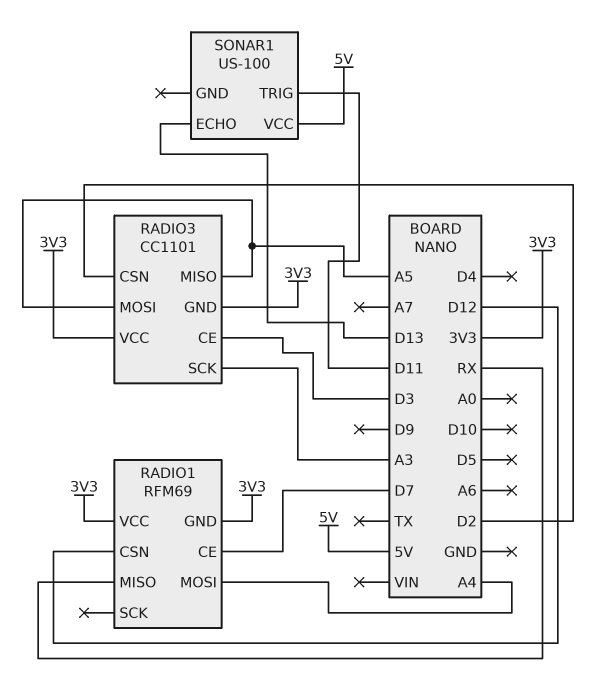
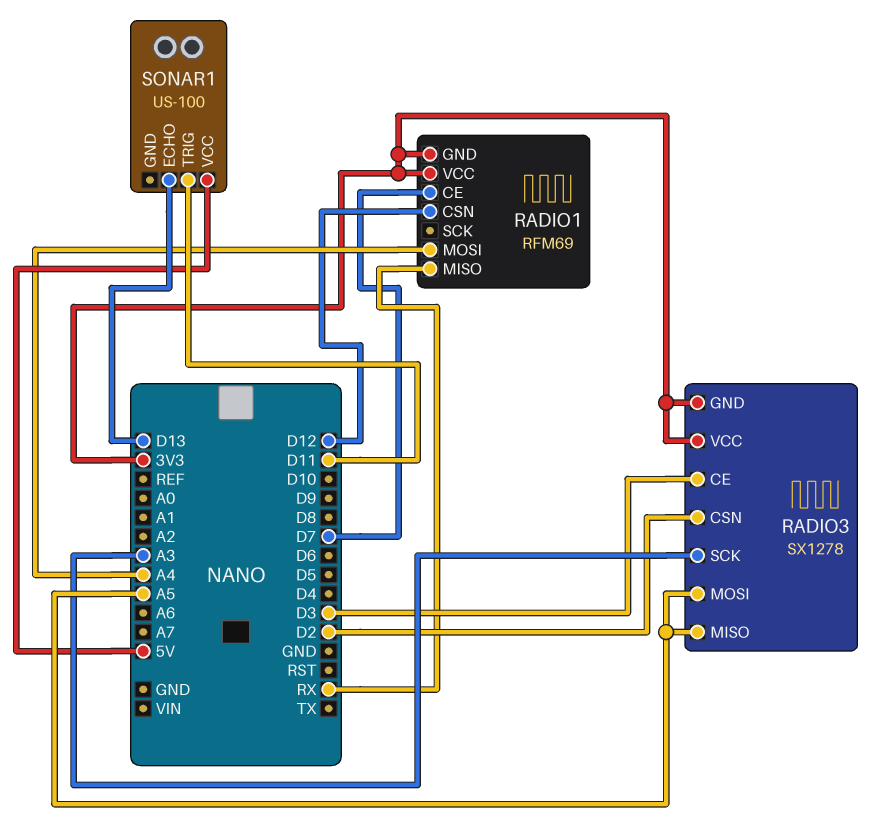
RADIO3: CC1101 -> SX1278

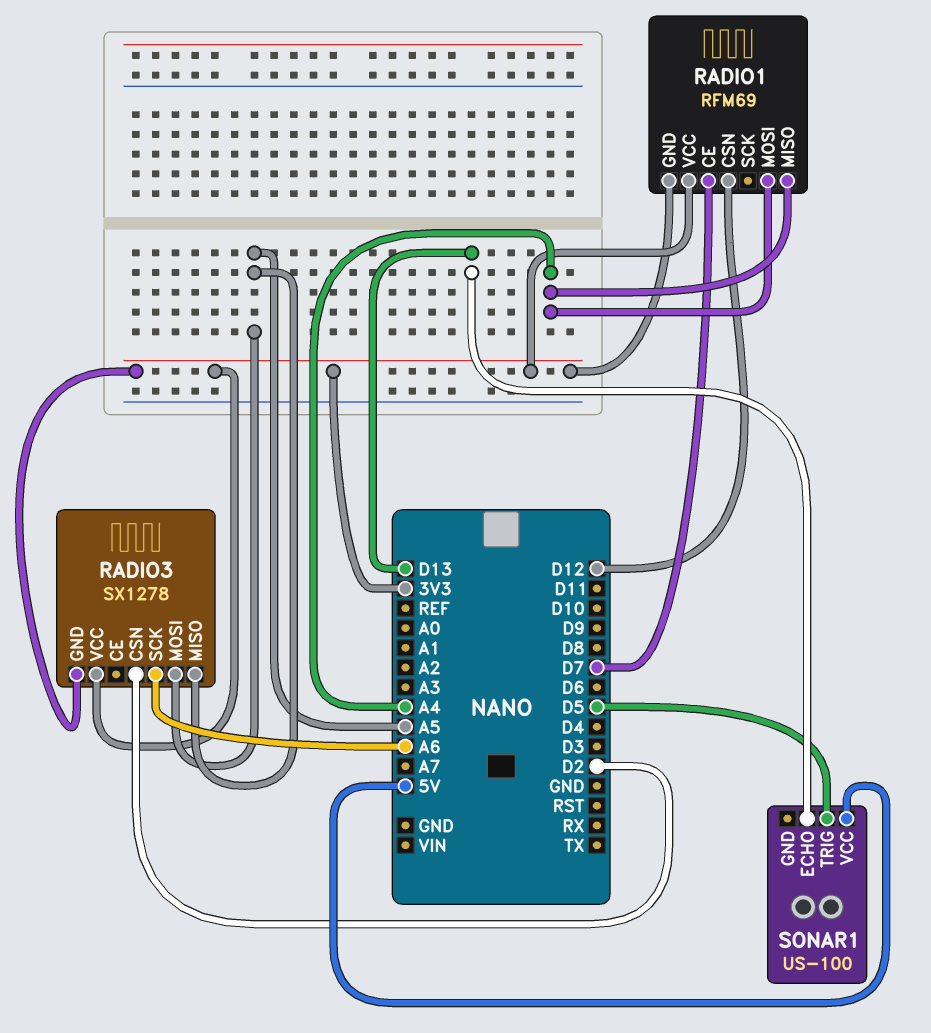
RADIO1 pin MISO: RX -> A4
RADIO3 pin CE: D3 -> none
RADIO3 pin SCK: A3 -> A6
SONAR1 pin TRIG: D11 -> D5

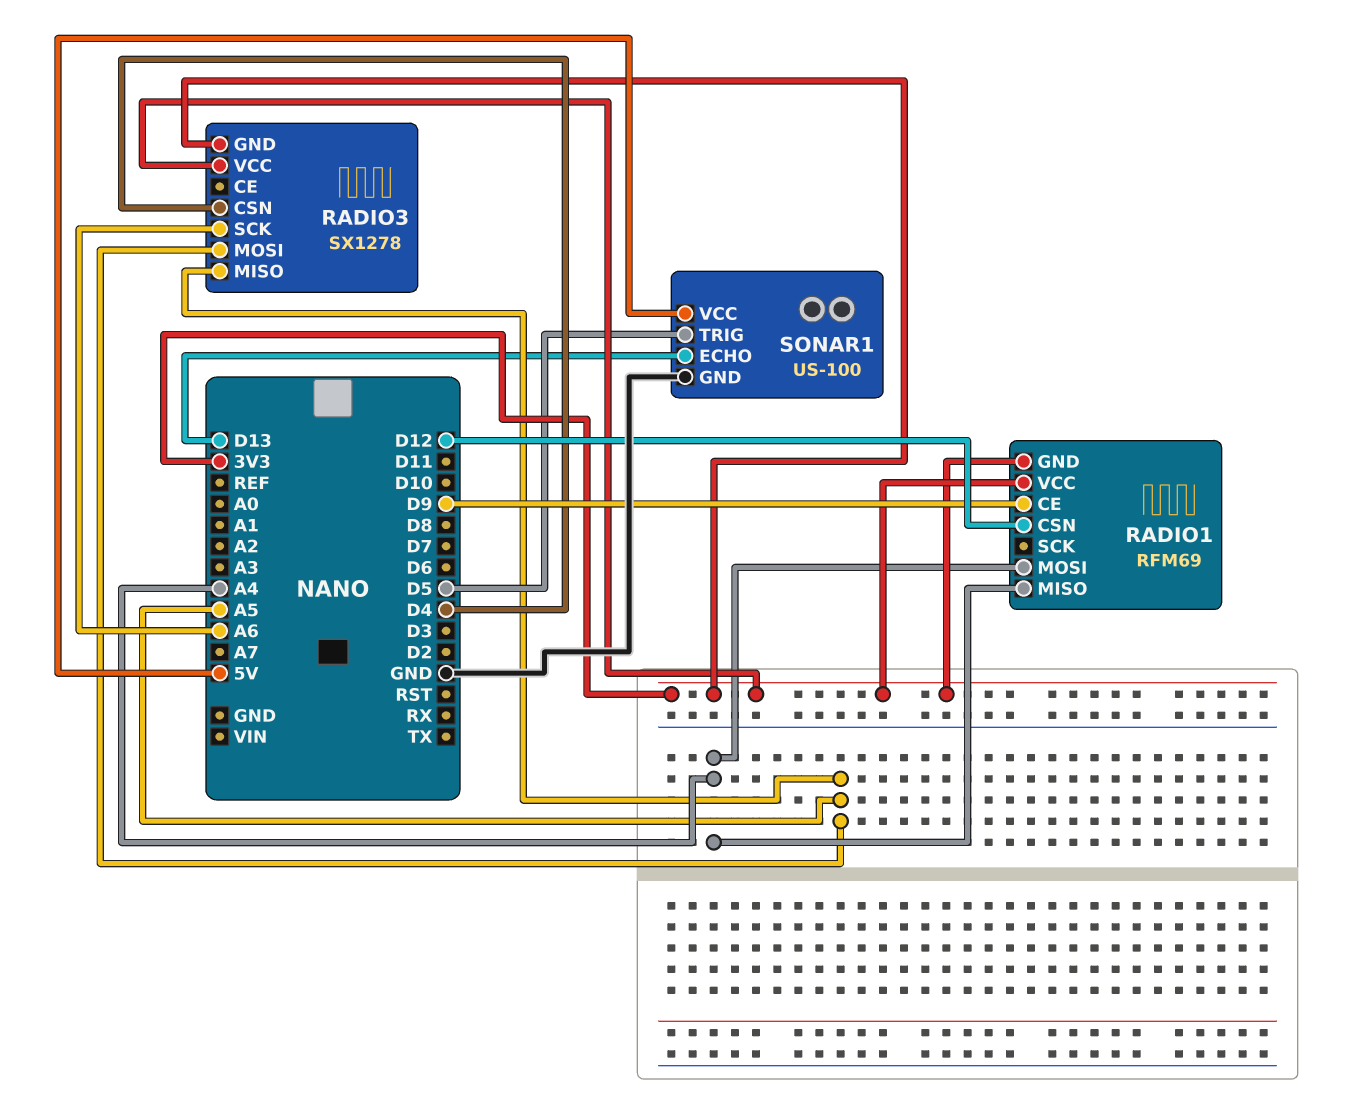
RADIO1 pin CE: D7 -> D9
RADIO3 pin CSN: D2 -> D4
SONAR1 pin GND: none -> GND

